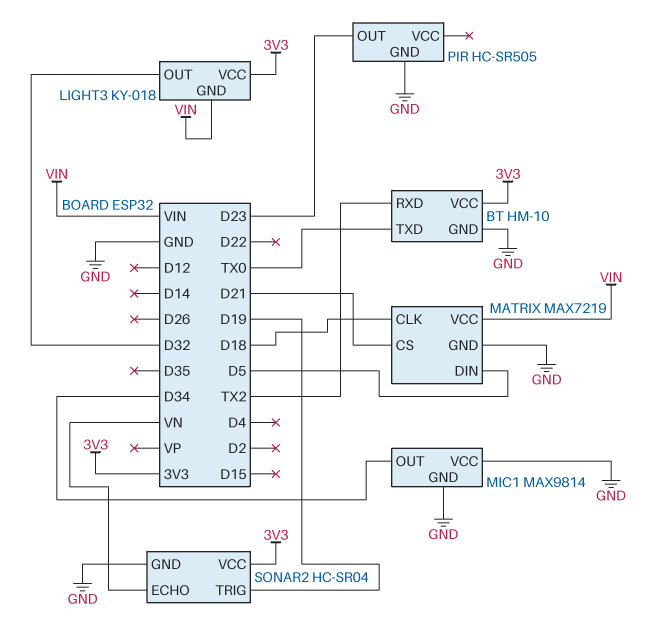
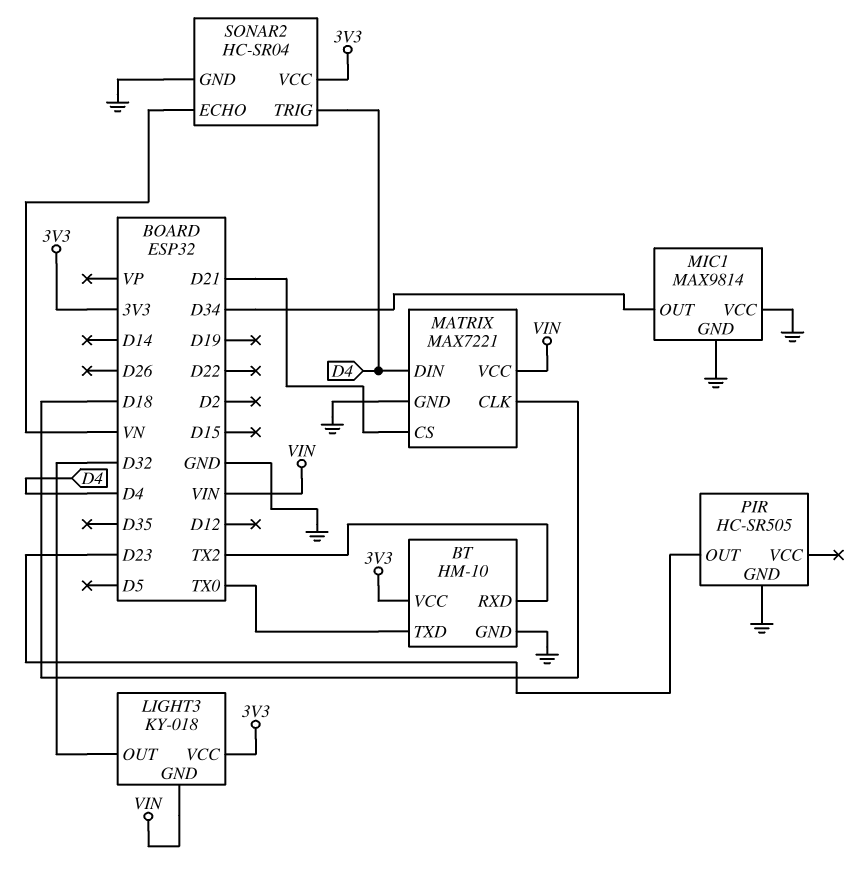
MATRIX: MAX7219 -> MAX7221
MATRIX pin DIN: D5 -> D4
SONAR2 pin TRIG: D19 -> D4

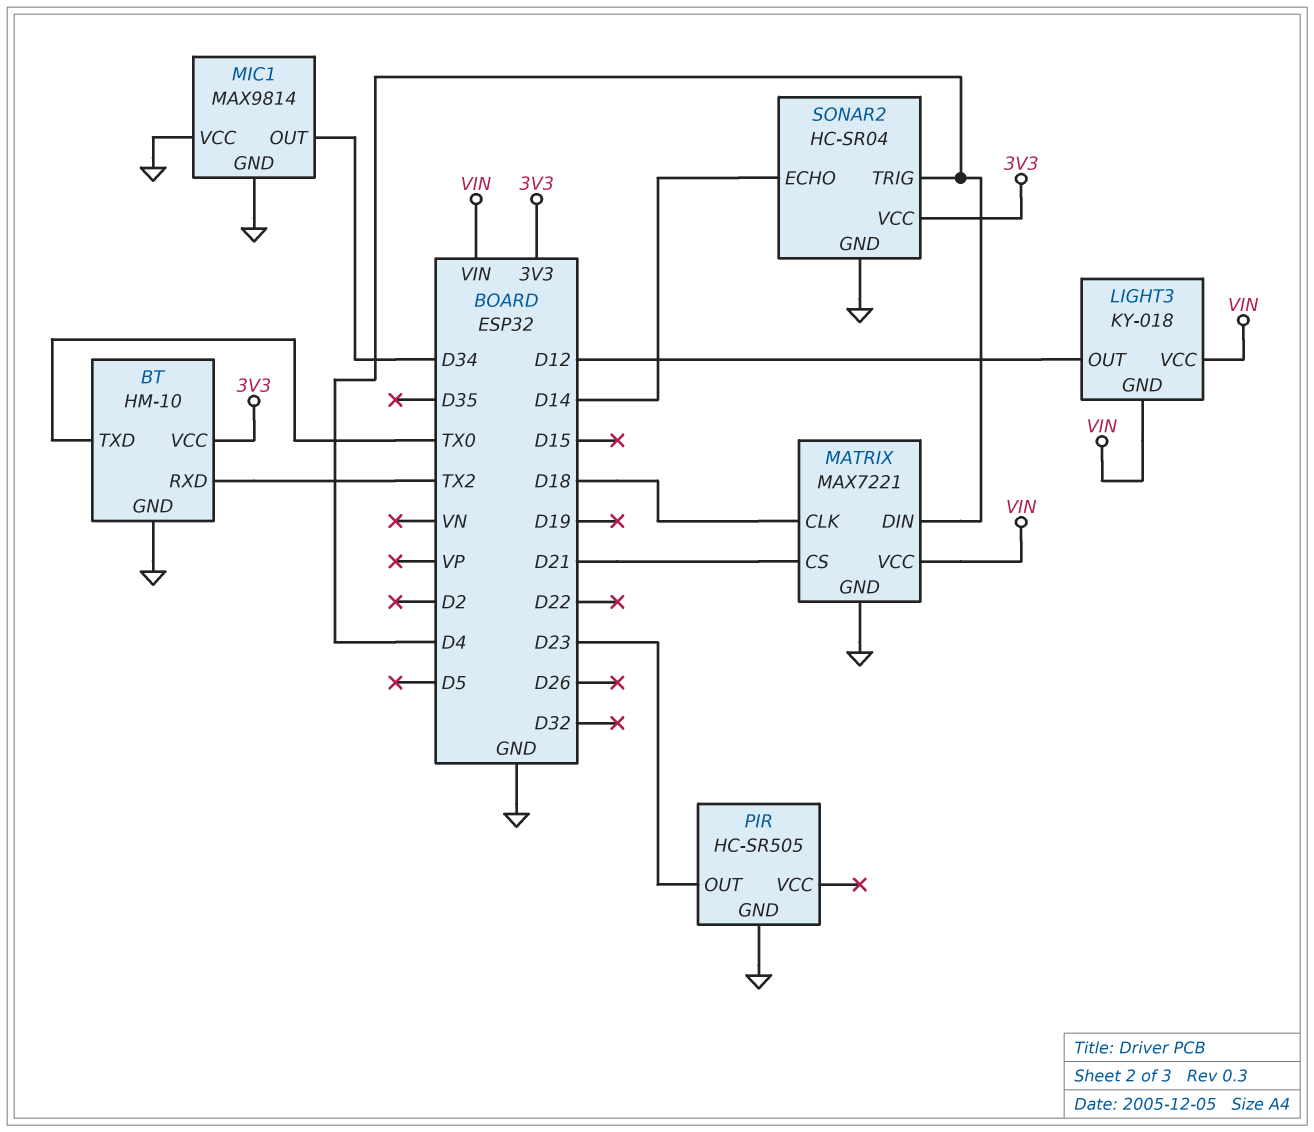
LIGHT3 pin OUT: D32 -> D12
LIGHT3 pin VCC: 3V3 -> VIN
SONAR2 pin ECHO: VN -> D14

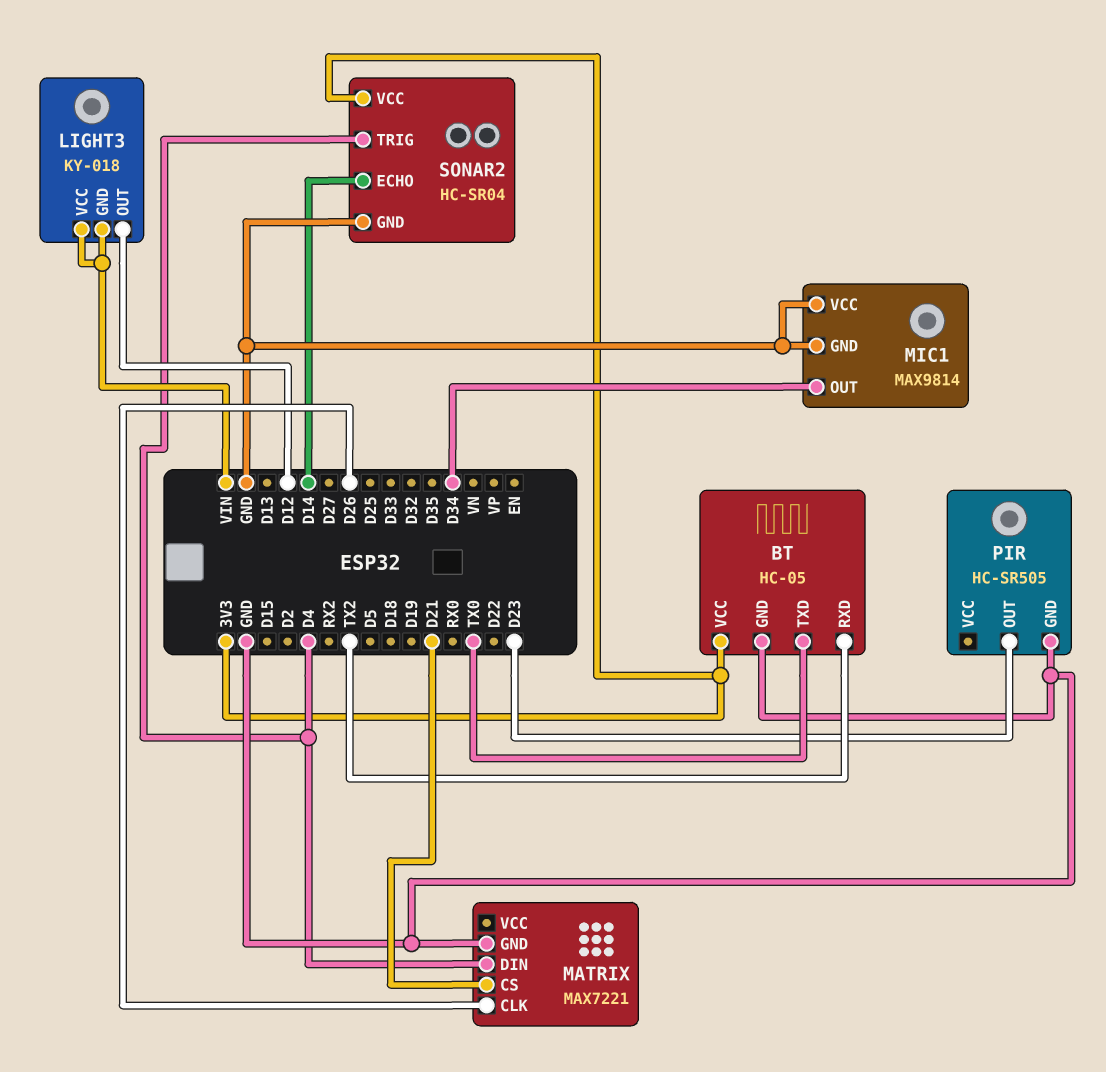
BT: HM-10 -> HC-05
MATRIX pin CLK: D18 -> D26
MATRIX pin VCC: VIN -> none

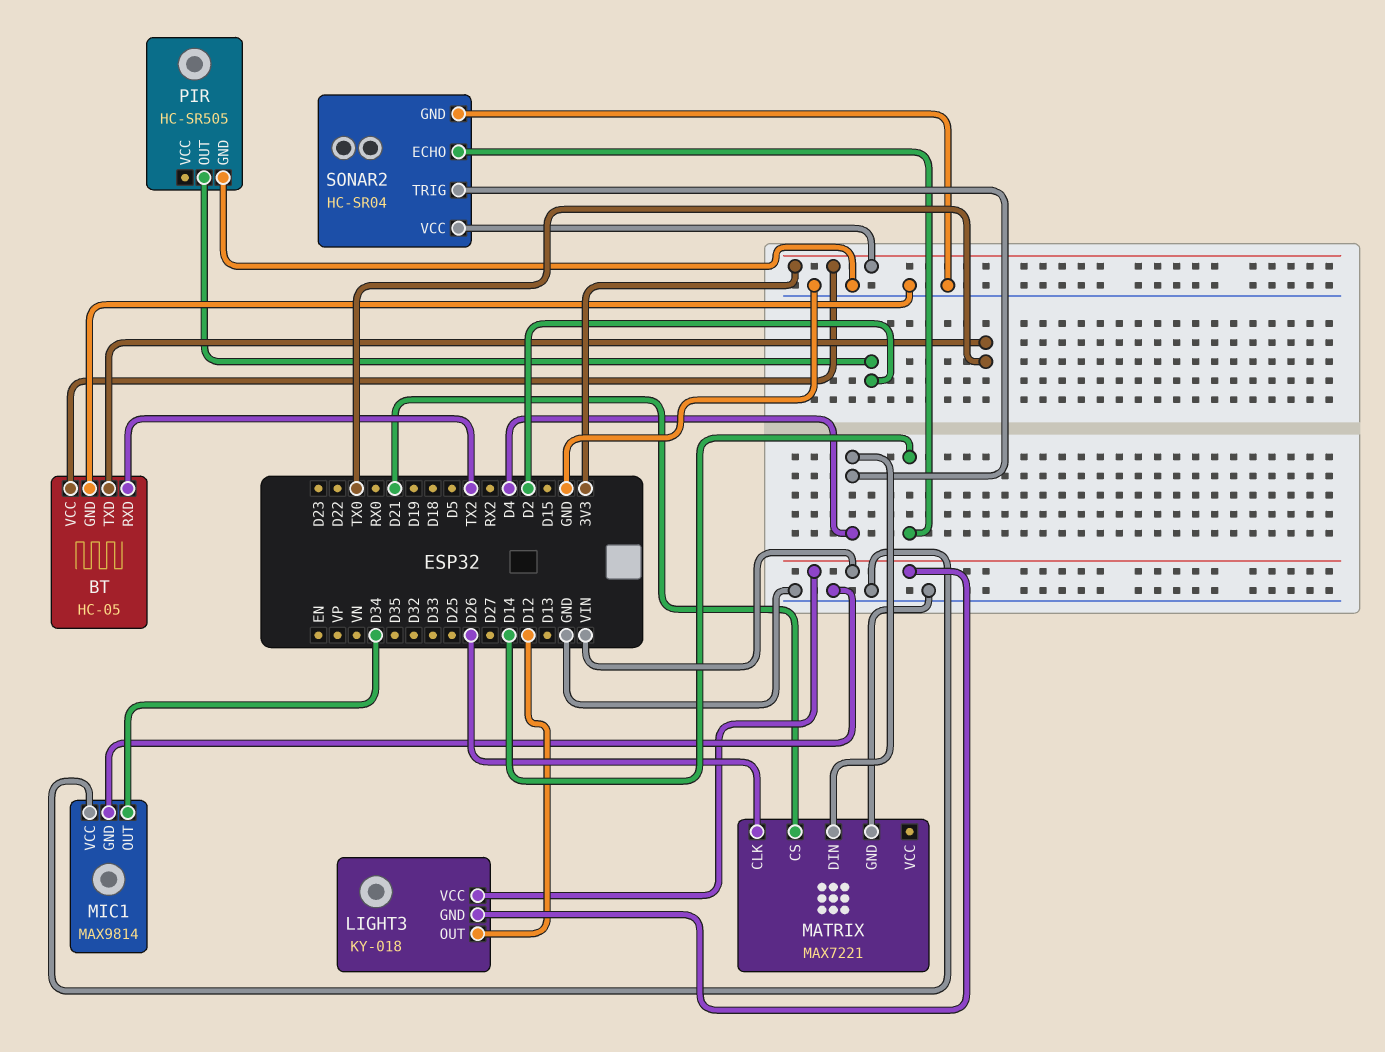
PIR pin OUT: D23 -> D2

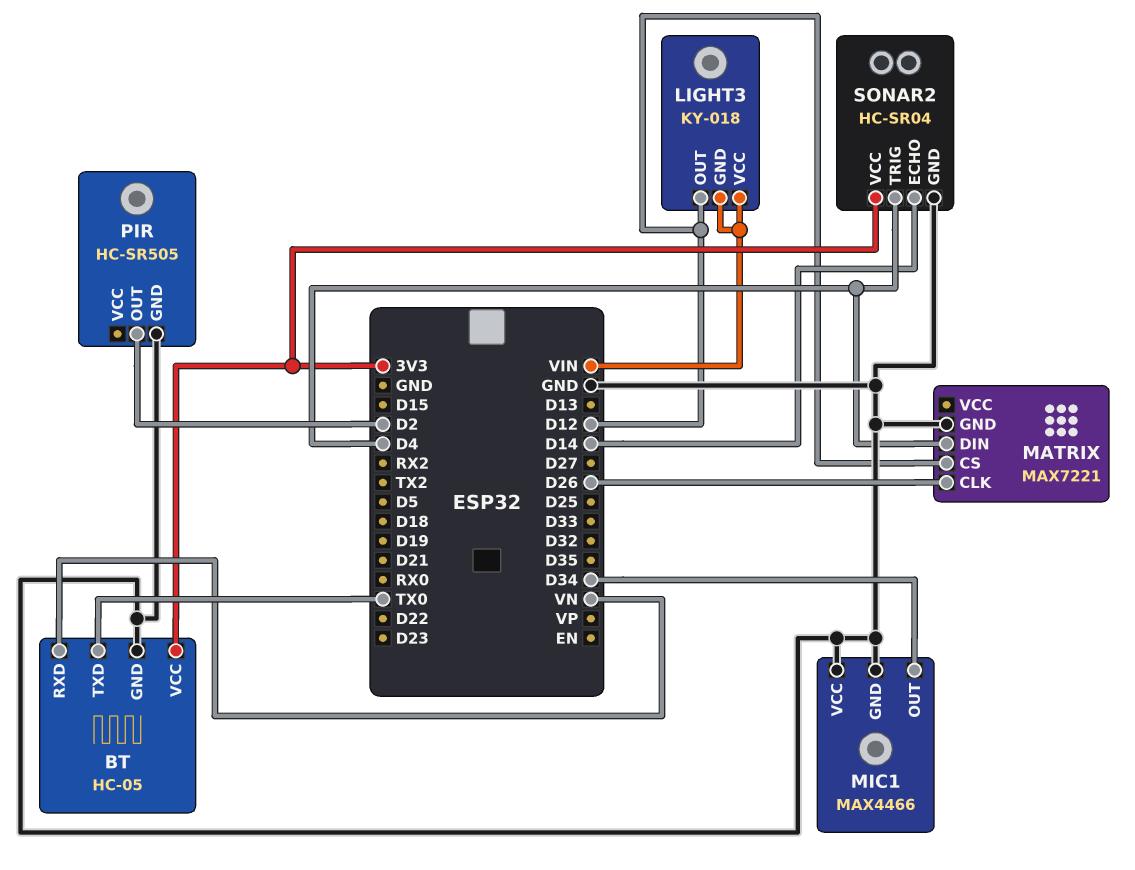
BT pin RXD: TX2 -> VN
MATRIX pin CS: D21 -> D12
MIC1: MAX9814 -> MAX4466

